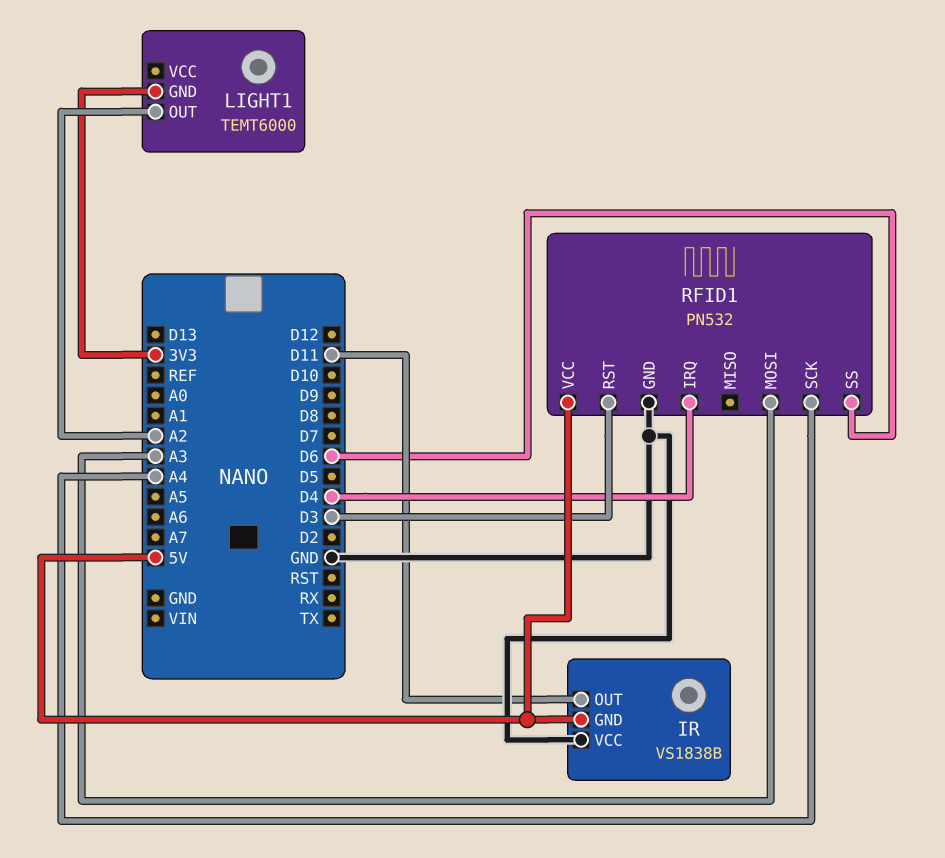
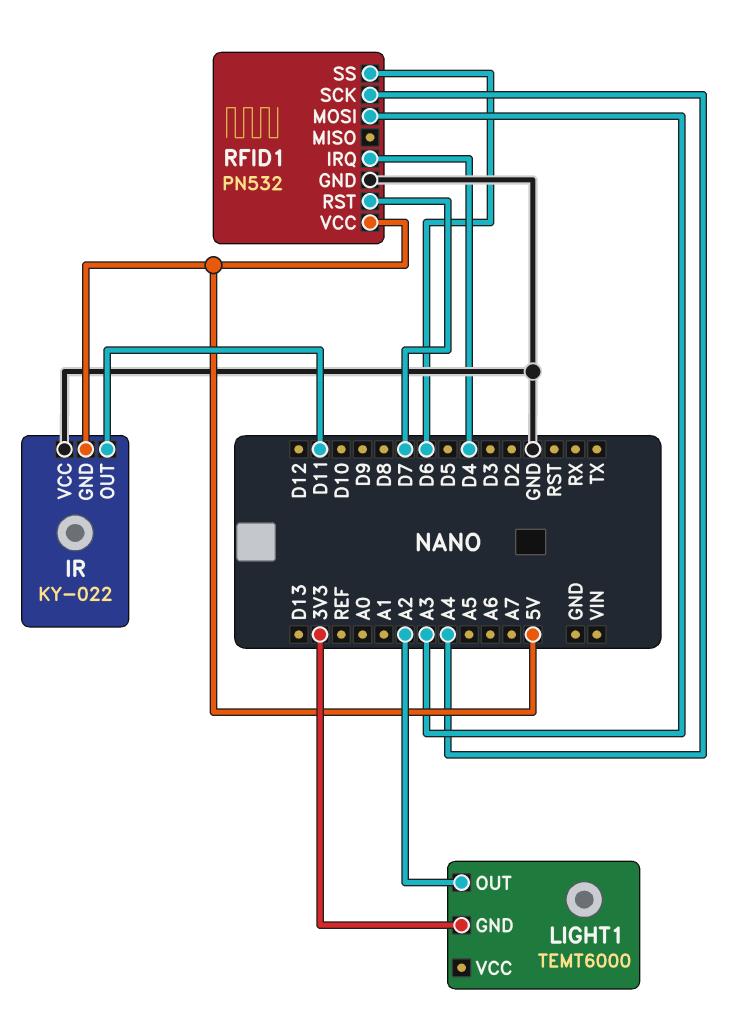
IR: VS1838B -> KY-022
RFID1 pin RST: D3 -> D7

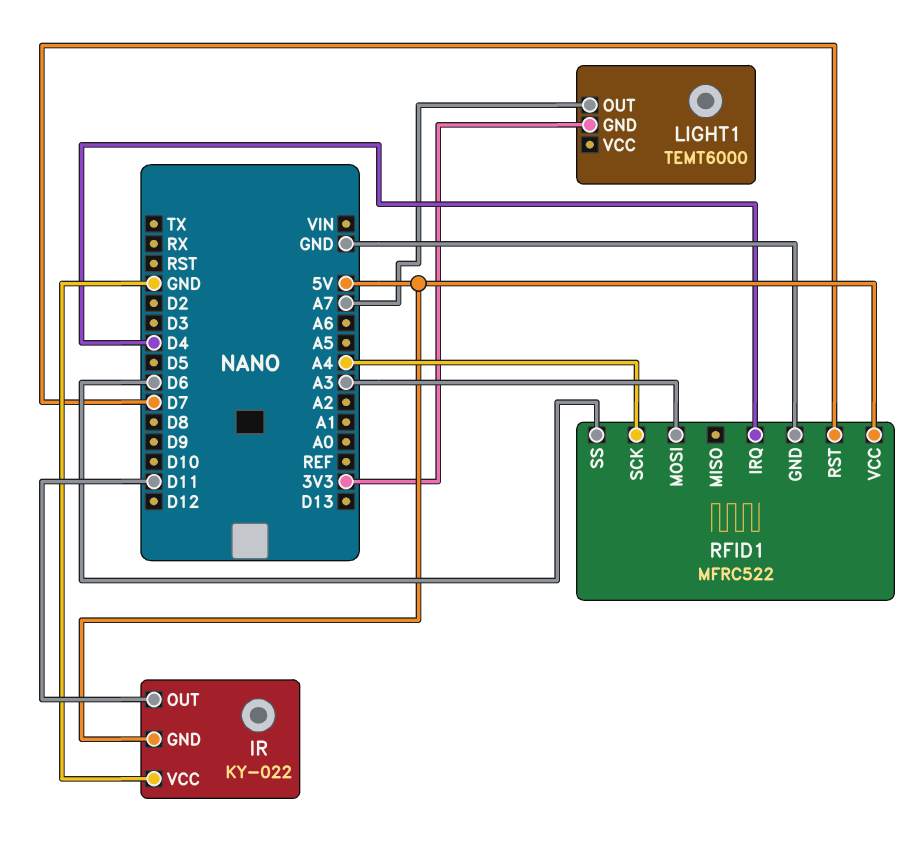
LIGHT1 pin OUT: A2 -> A7
RFID1: PN532 -> MFRC522

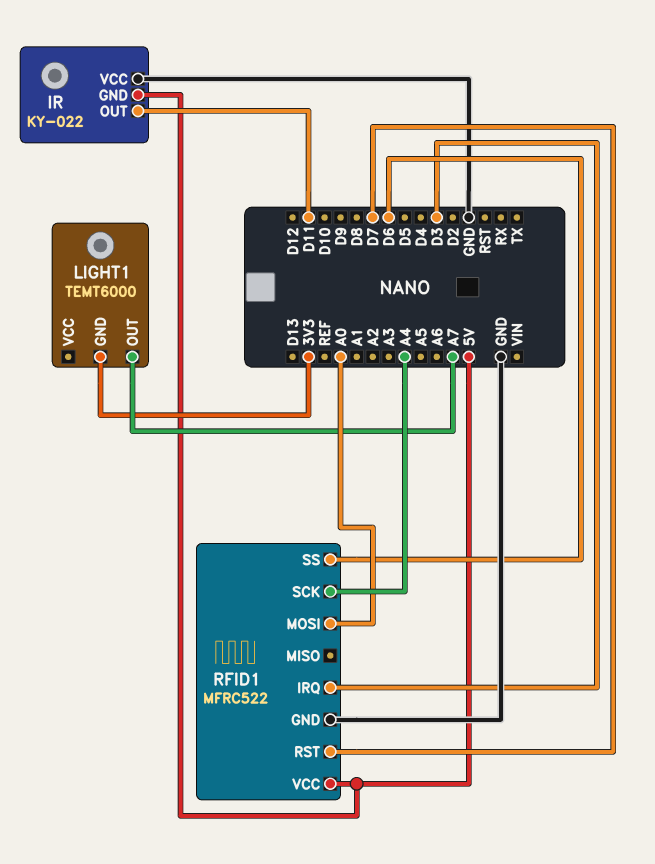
RFID1 pin IRQ: D4 -> D3
RFID1 pin MOSI: A3 -> A0

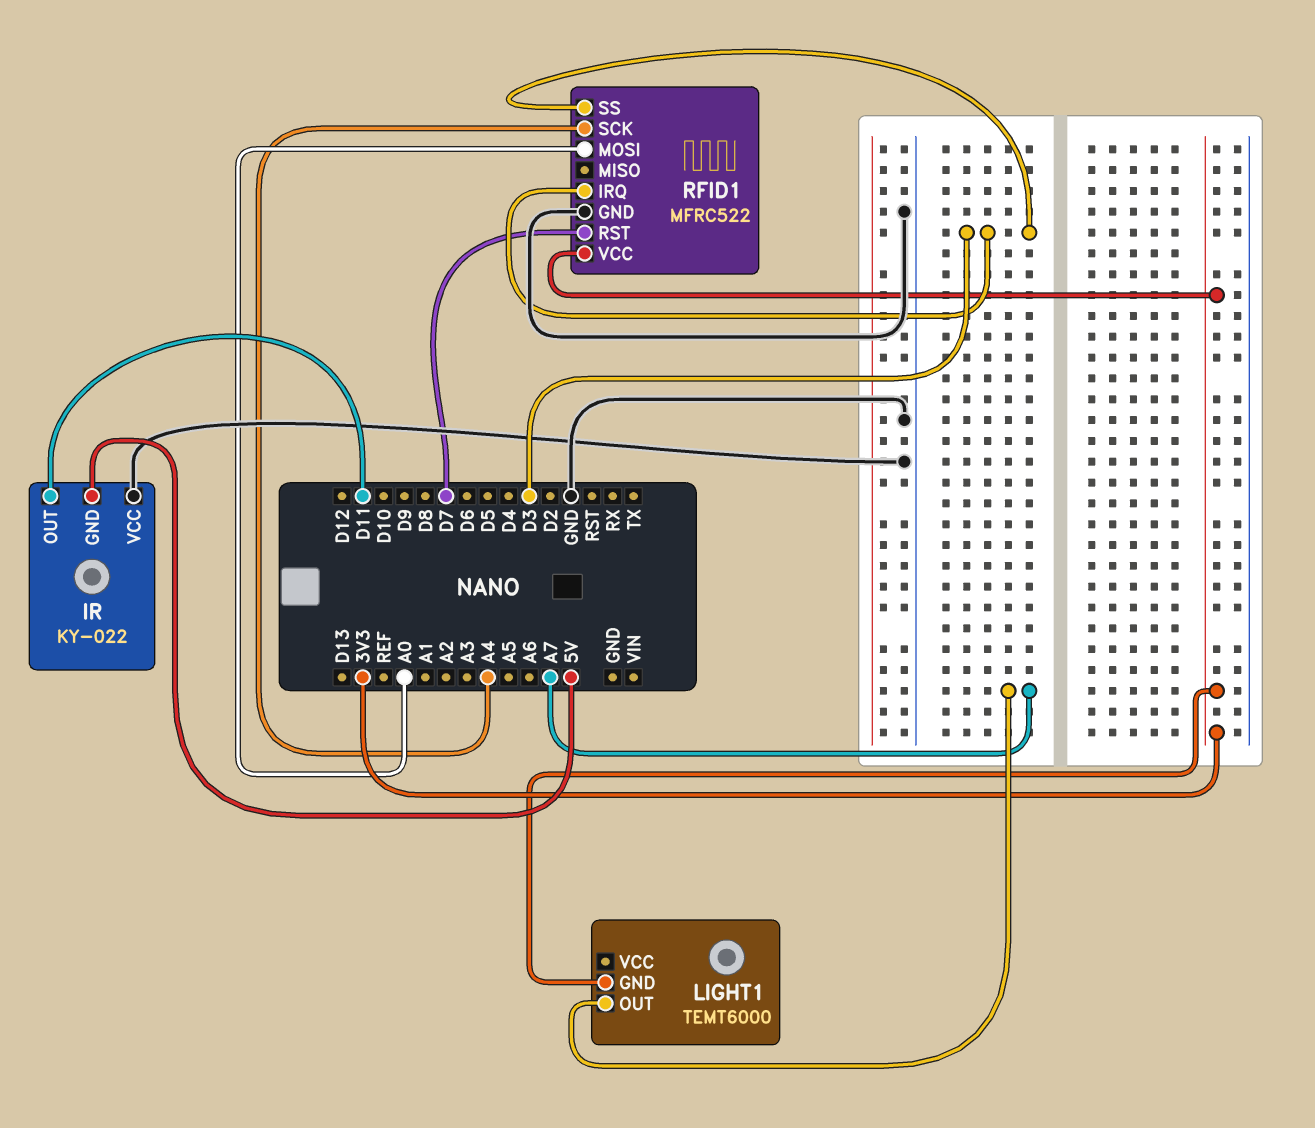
RFID1 pin SS: D6 -> D3
RFID1 pin VCC: 5V -> 3V3

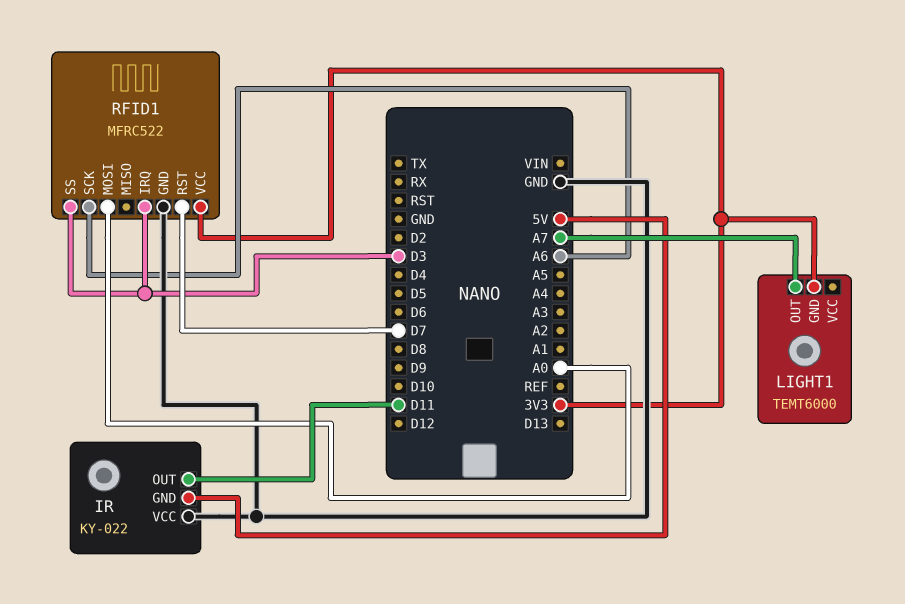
RFID1 pin SCK: A4 -> A6

